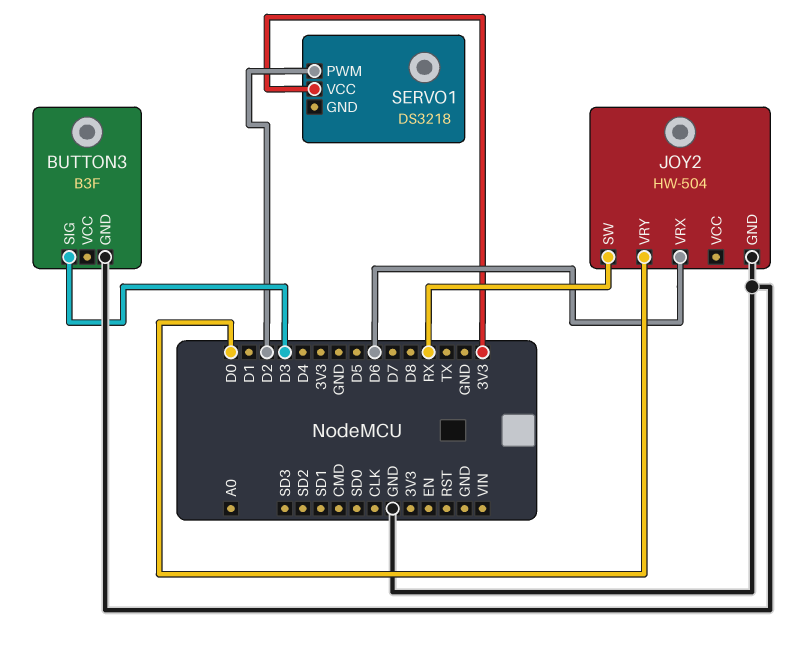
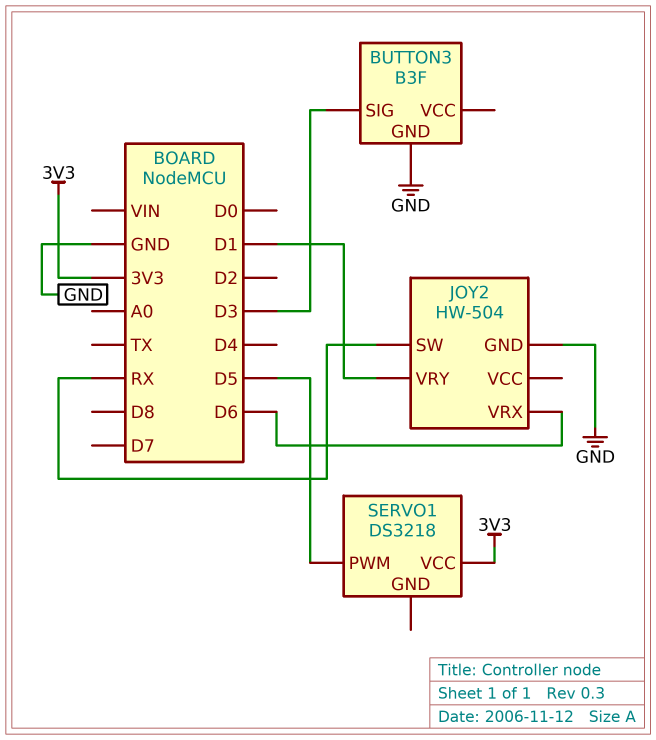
JOY2 pin VRY: D0 -> D1
SERVO1 pin PWM: D2 -> D5

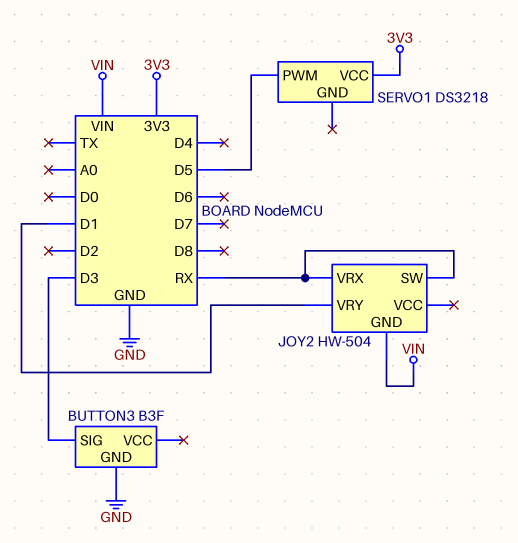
JOY2 pin GND: GND -> VIN
JOY2 pin VRX: D6 -> RX

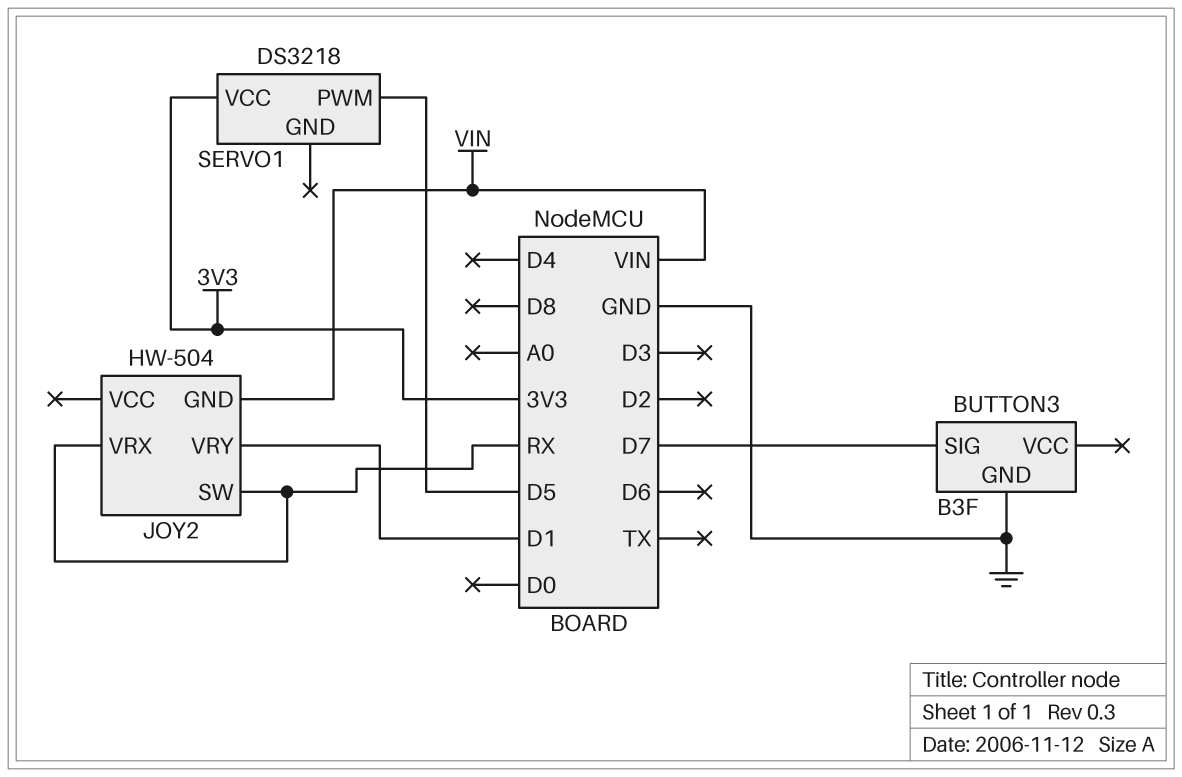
BUTTON3 pin SIG: D3 -> D7

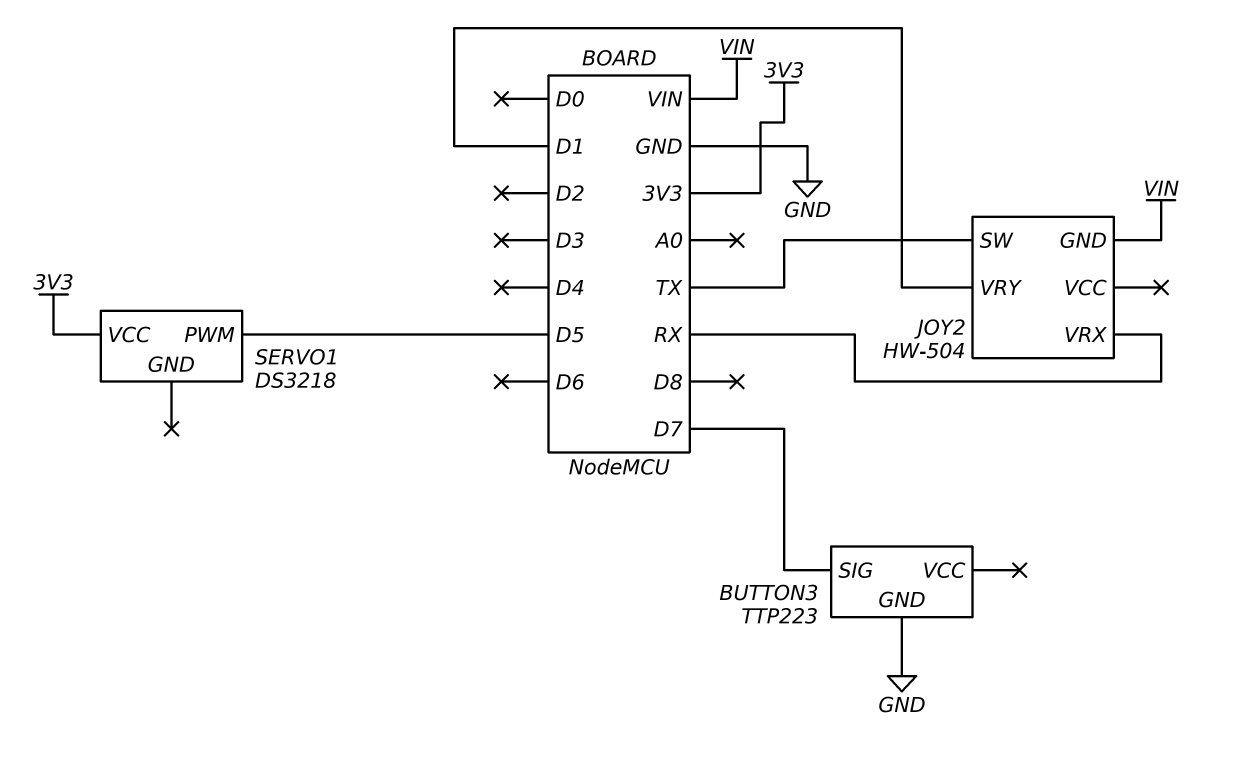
BUTTON3: B3F -> TTP223
JOY2 pin SW: RX -> TX

